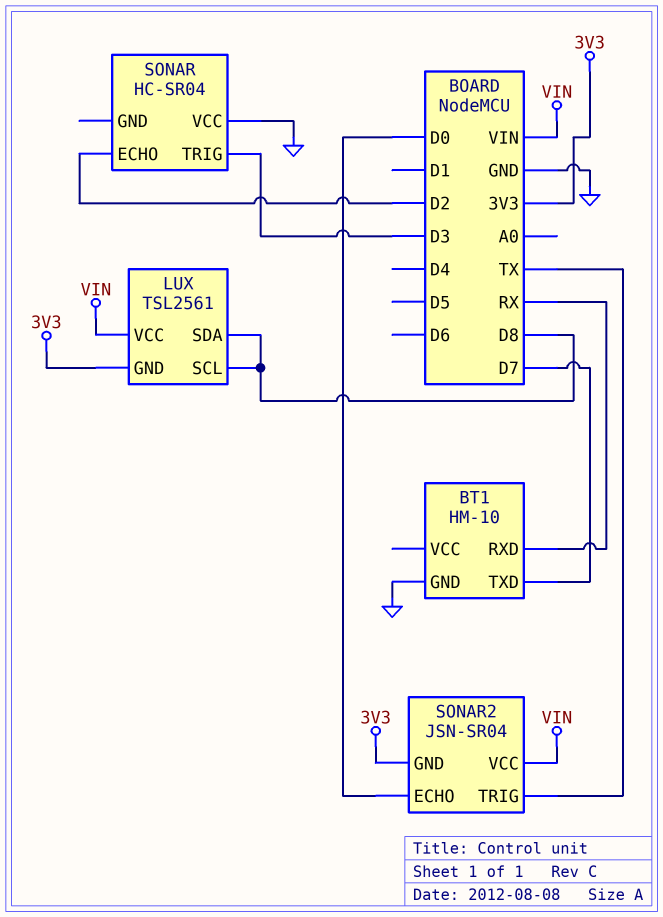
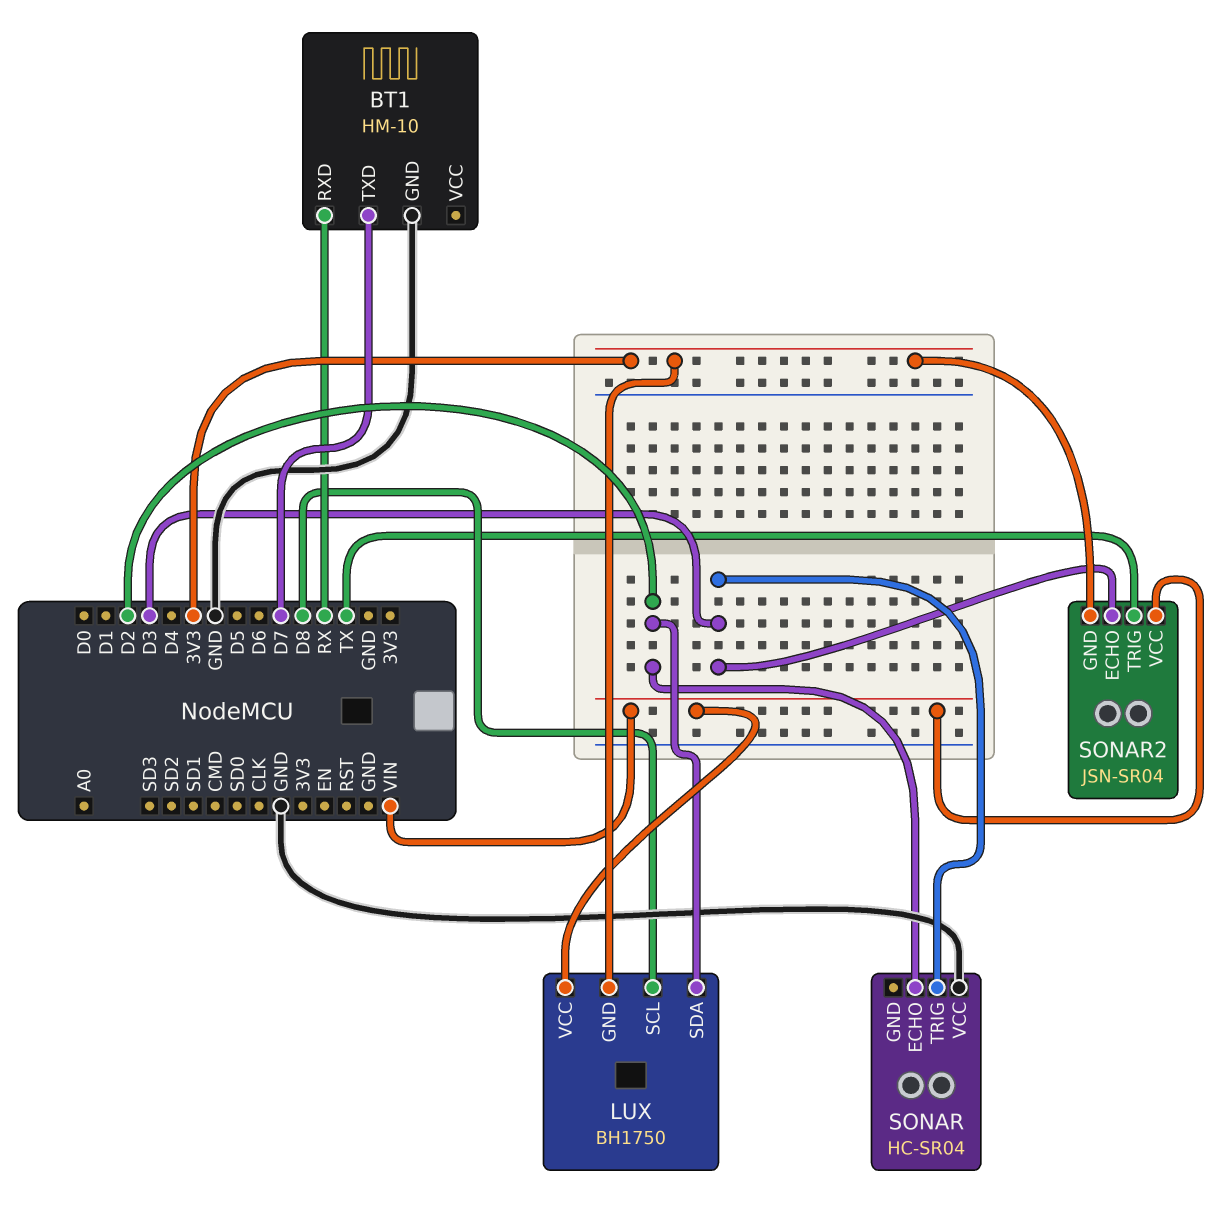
LUX: TSL2561 -> BH1750
LUX pin SDA: D8 -> D2
SONAR2 pin ECHO: D0 -> D3

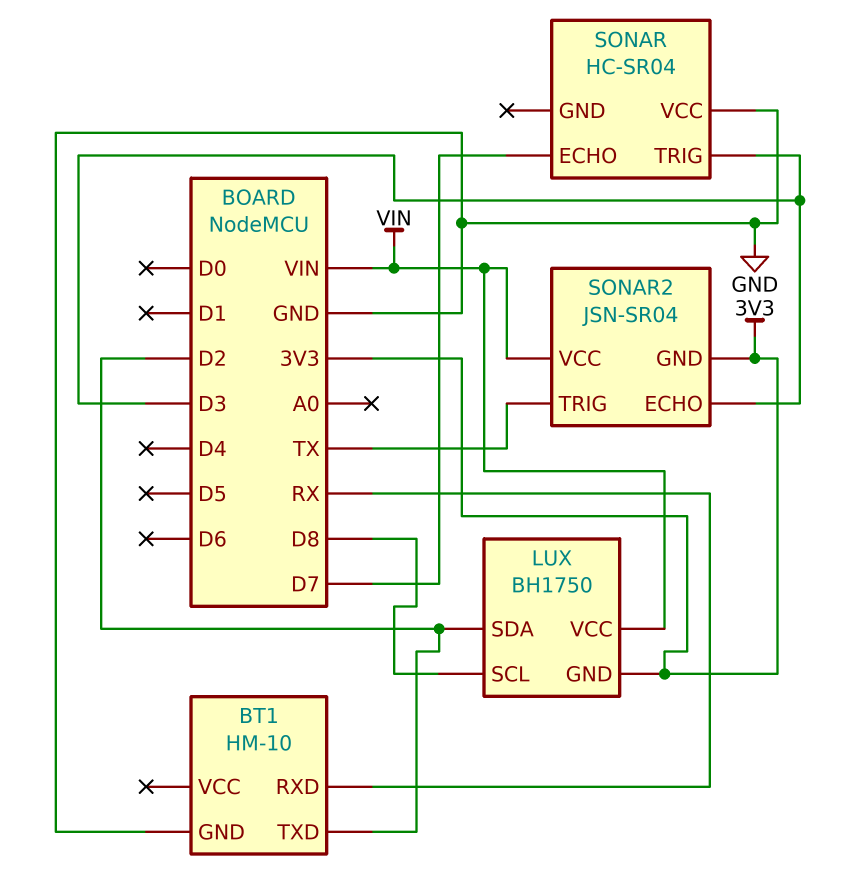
BT1 pin TXD: D7 -> D2
SONAR pin ECHO: D2 -> D7

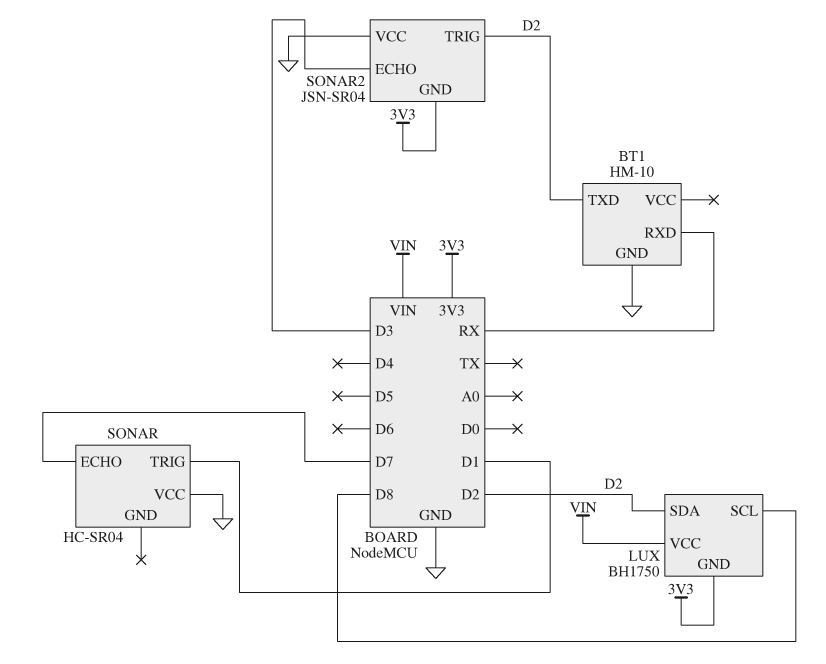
SONAR pin TRIG: D3 -> D1
SONAR2 pin TRIG: TX -> D2
SONAR2 pin VCC: VIN -> GND

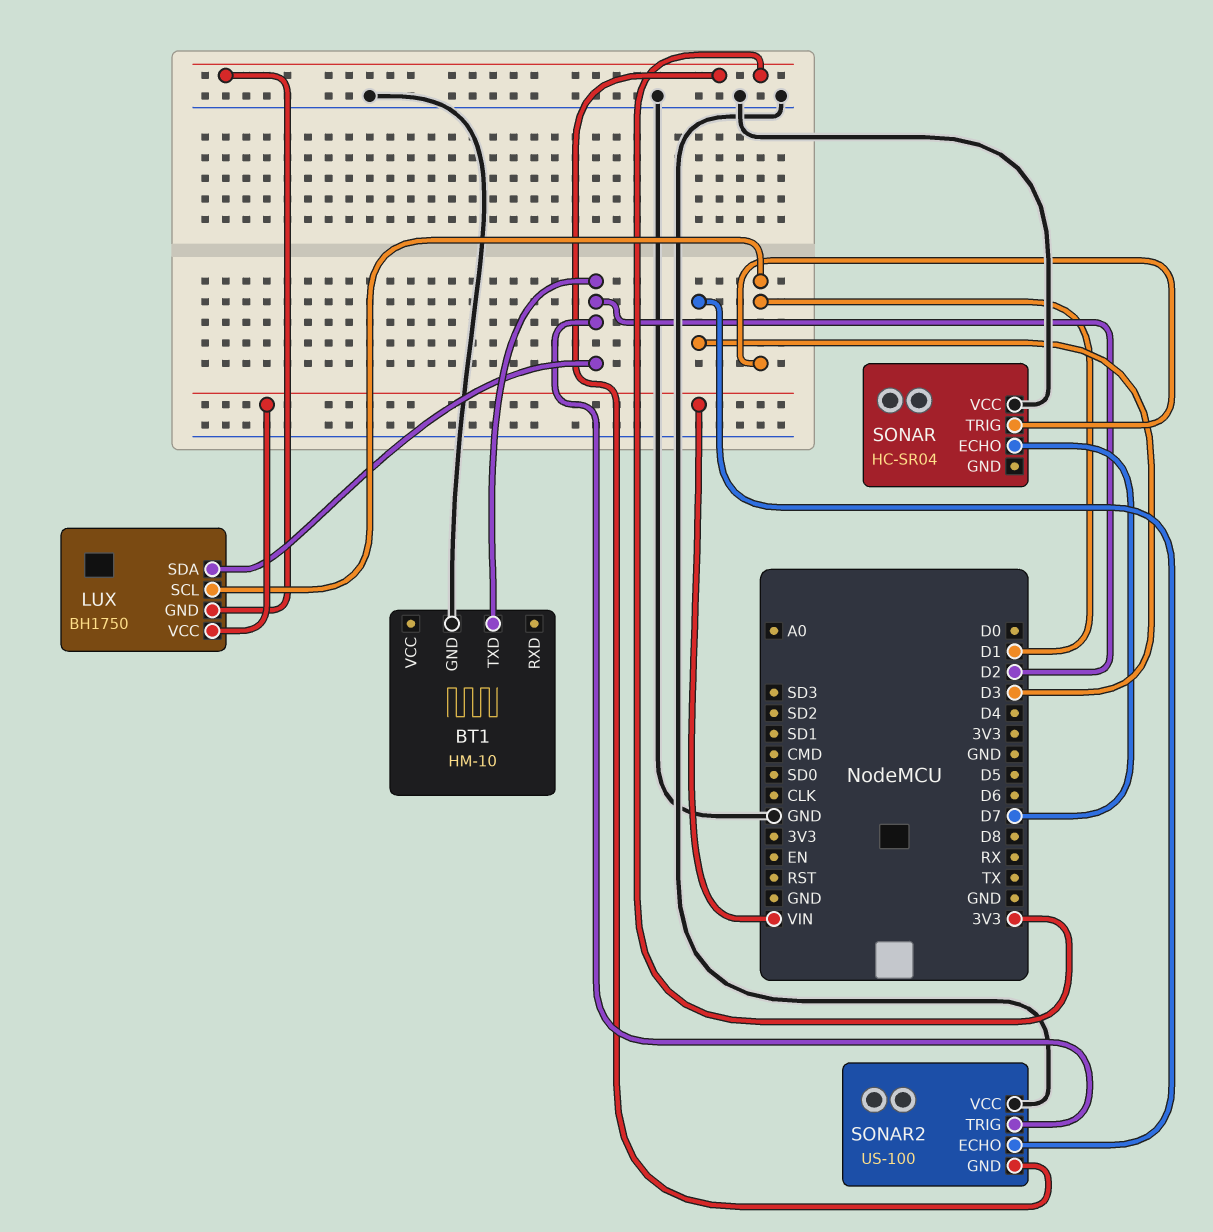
BT1 pin RXD: RX -> none
LUX pin SCL: D8 -> D1
SONAR2: JSN-SR04 -> US-100

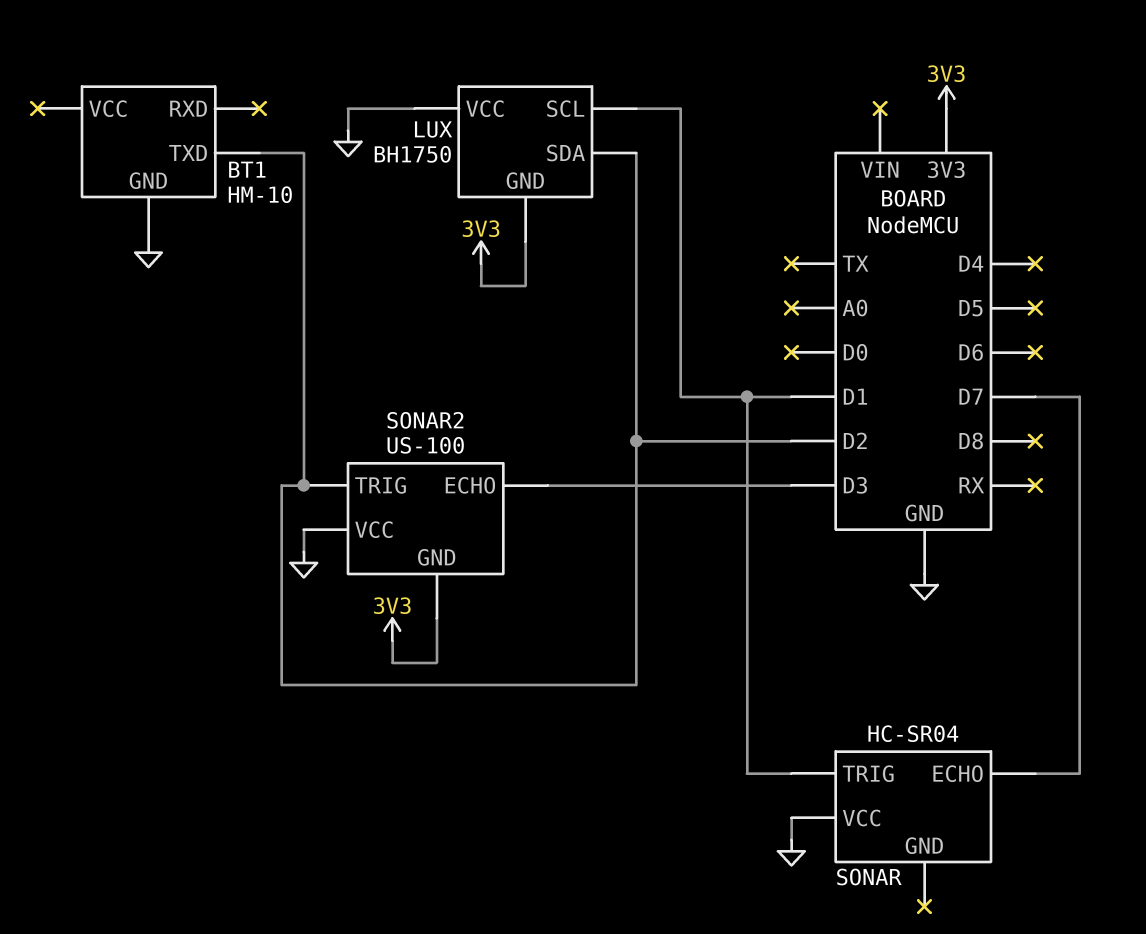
LUX pin VCC: VIN -> GND

